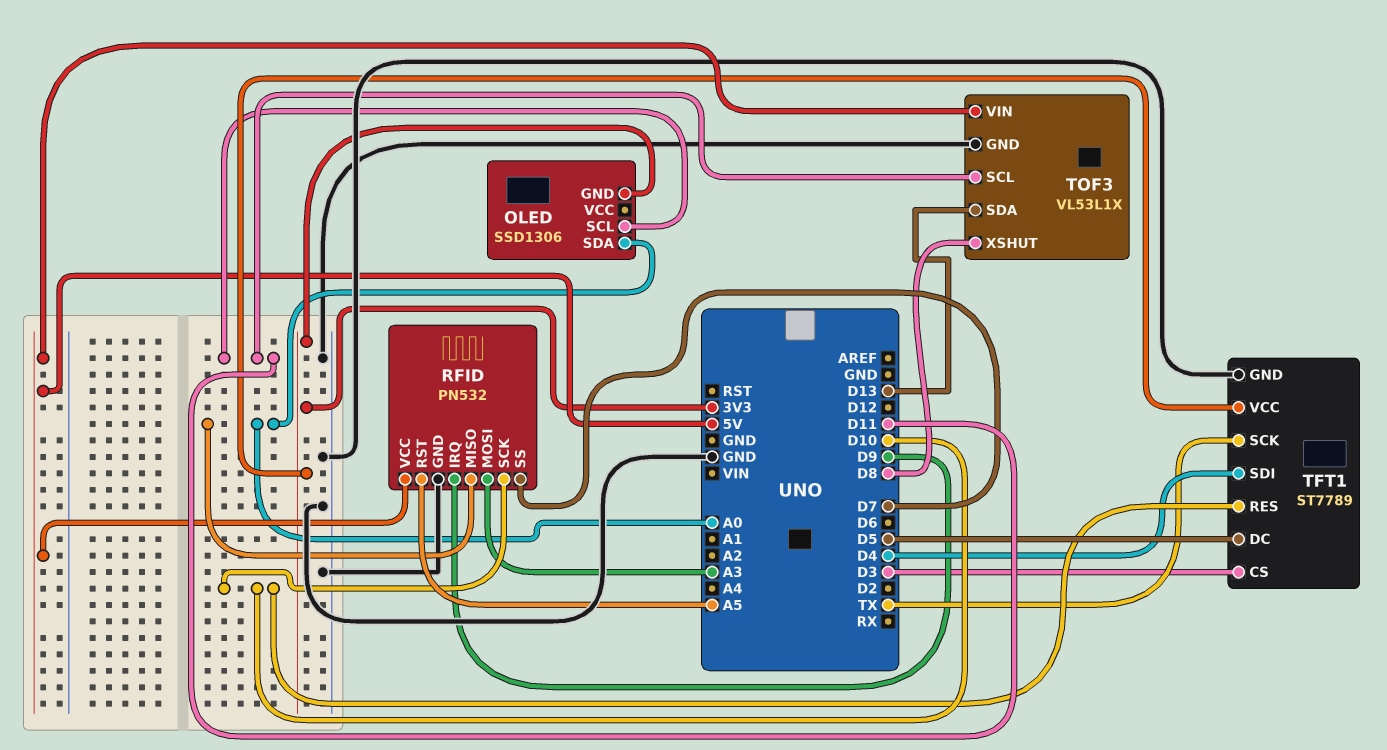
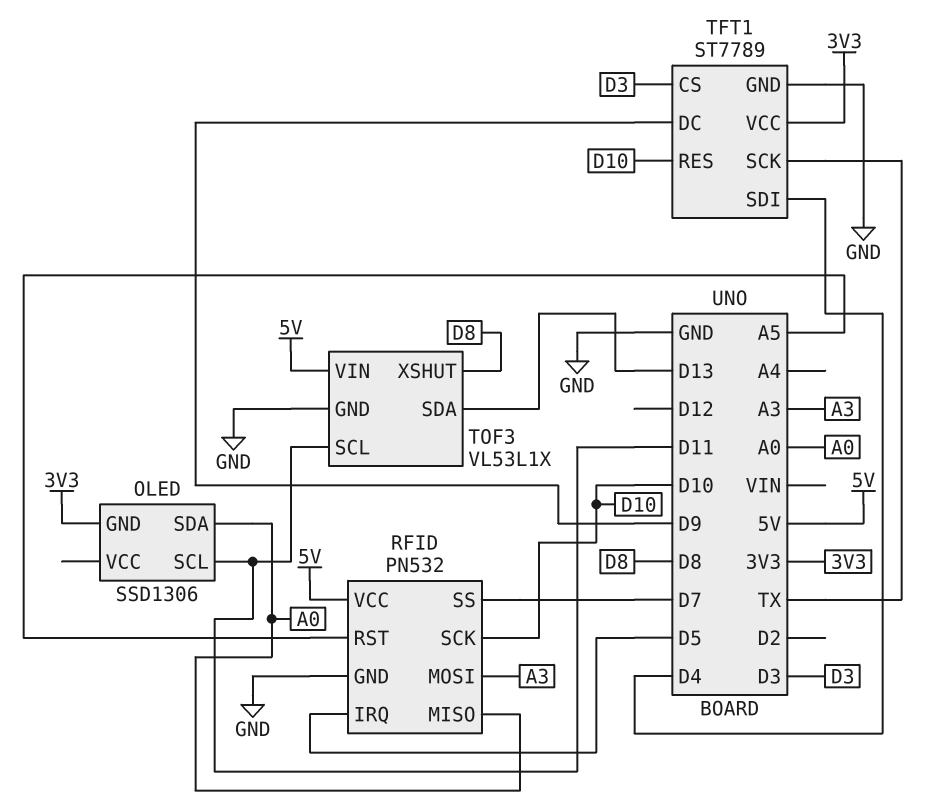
RFID pin IRQ: D9 -> D5
TFT1 pin DC: D5 -> D9

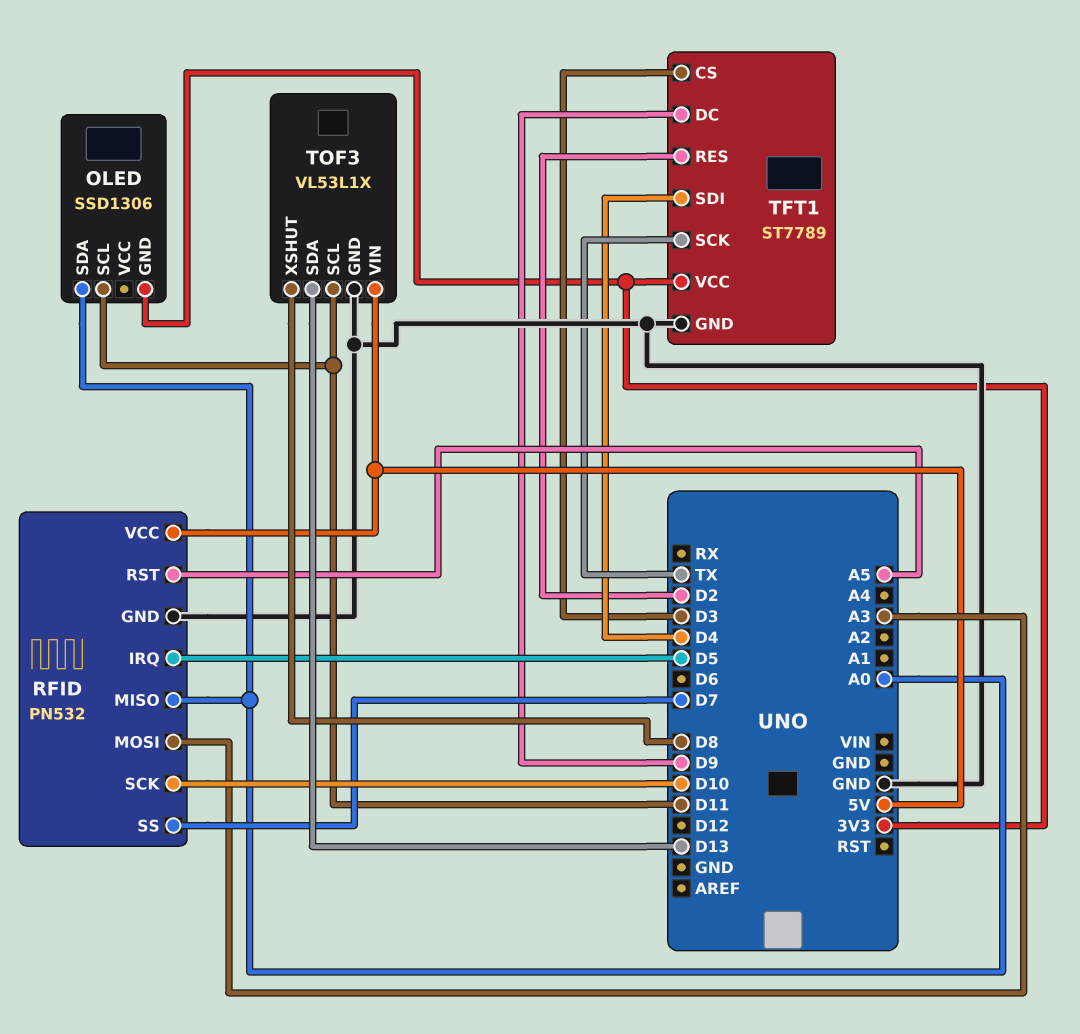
TFT1 pin RES: D10 -> D2

